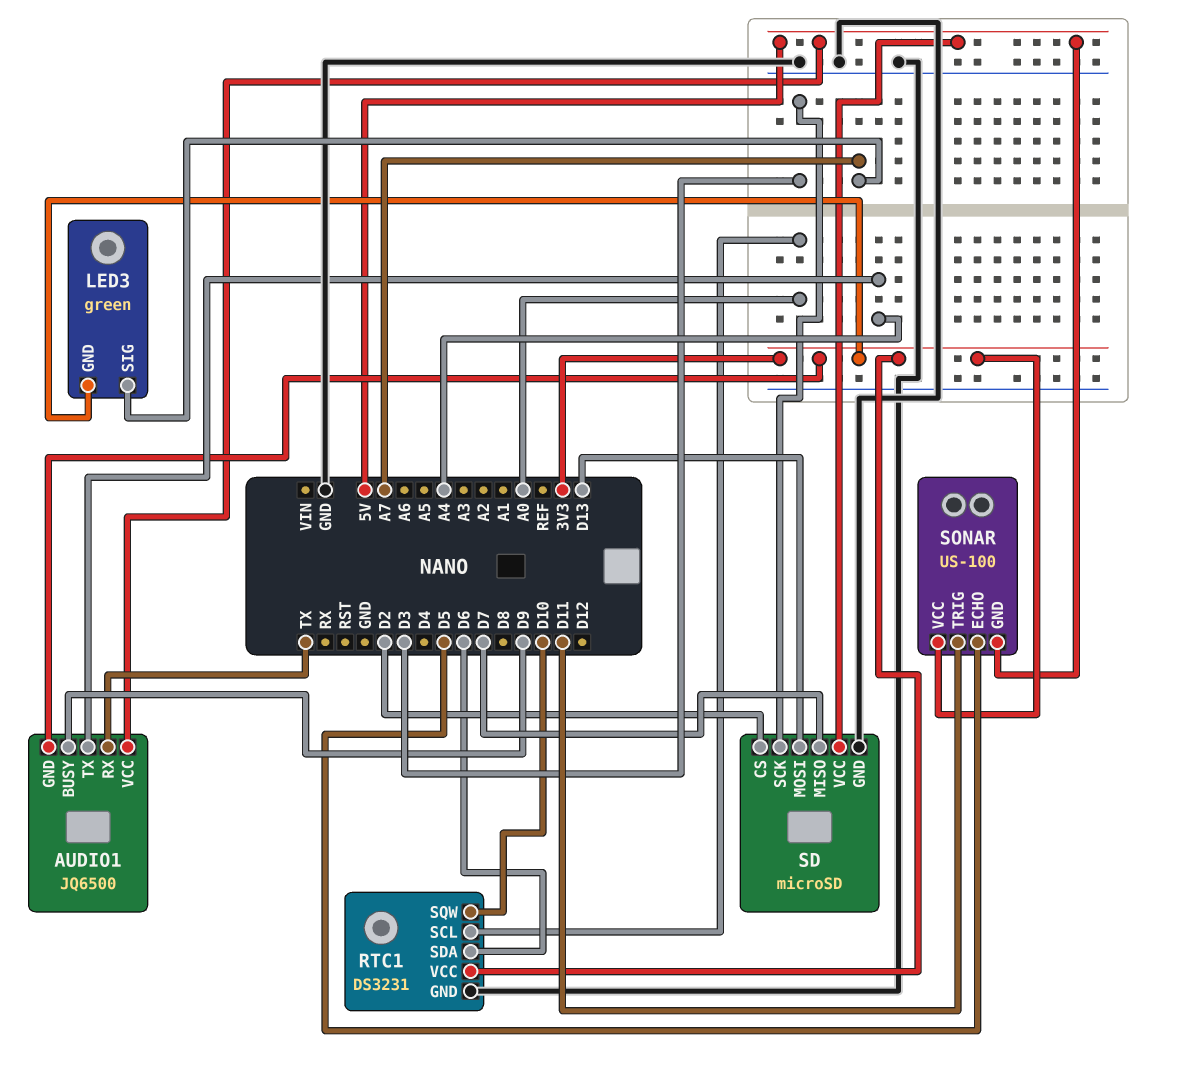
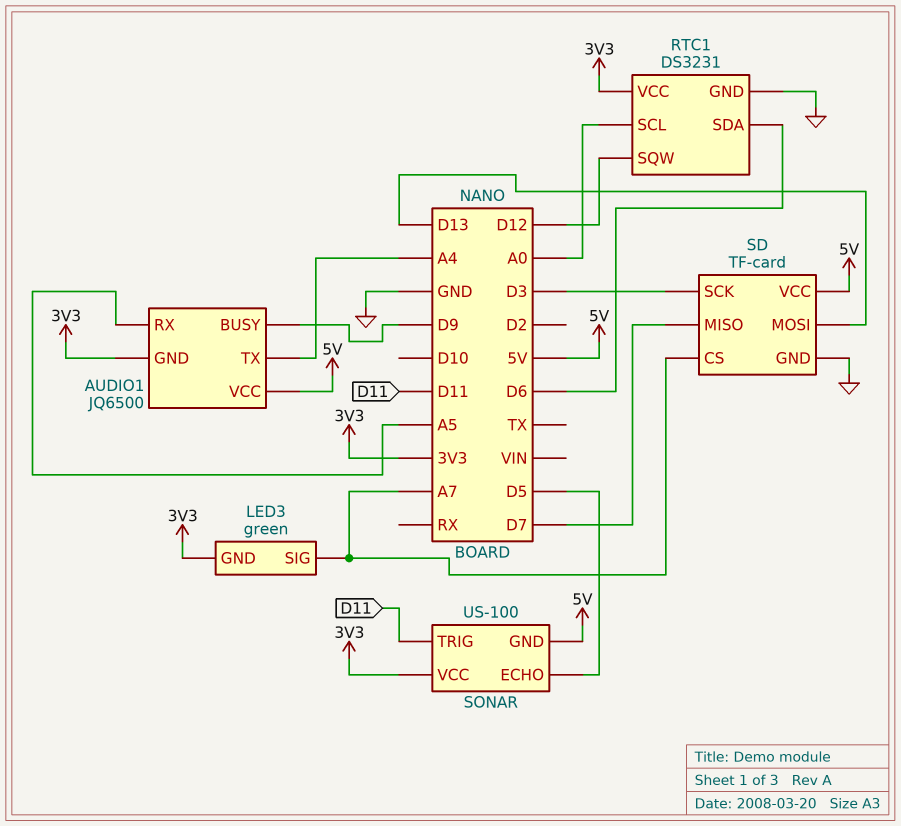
AUDIO1 pin RX: TX -> A5
RTC1 pin SQW: D10 -> D12
SD: microSD -> TF-card
SD pin CS: D2 -> A7

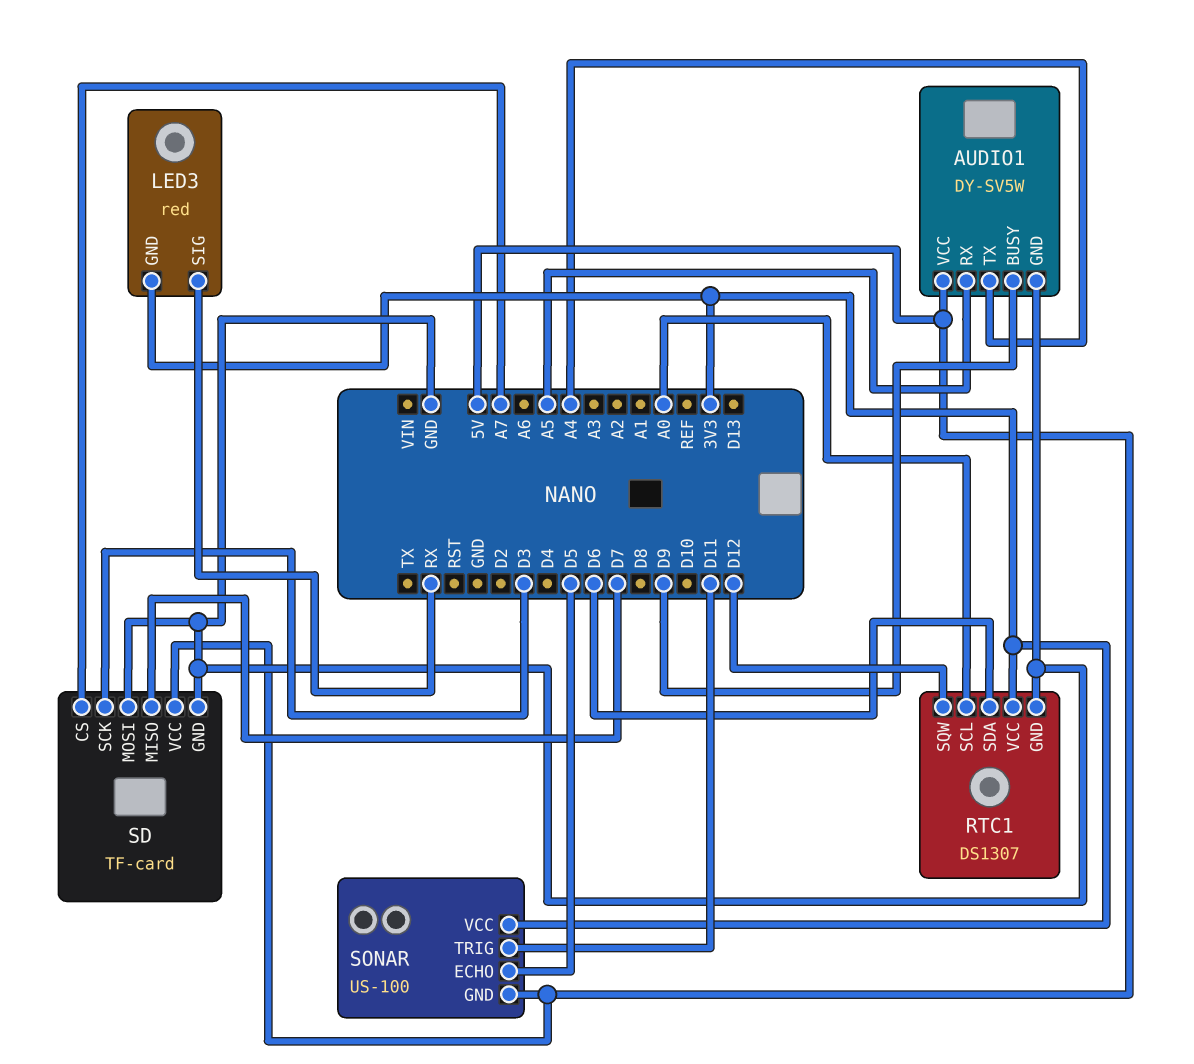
AUDIO1: JQ6500 -> DY-SV5W
AUDIO1 pin GND: 3V3 -> GND
LED3: green -> red
LED3 pin SIG: A7 -> RX
RTC1: DS3231 -> DS1307
SD pin MOSI: D13 -> GND

